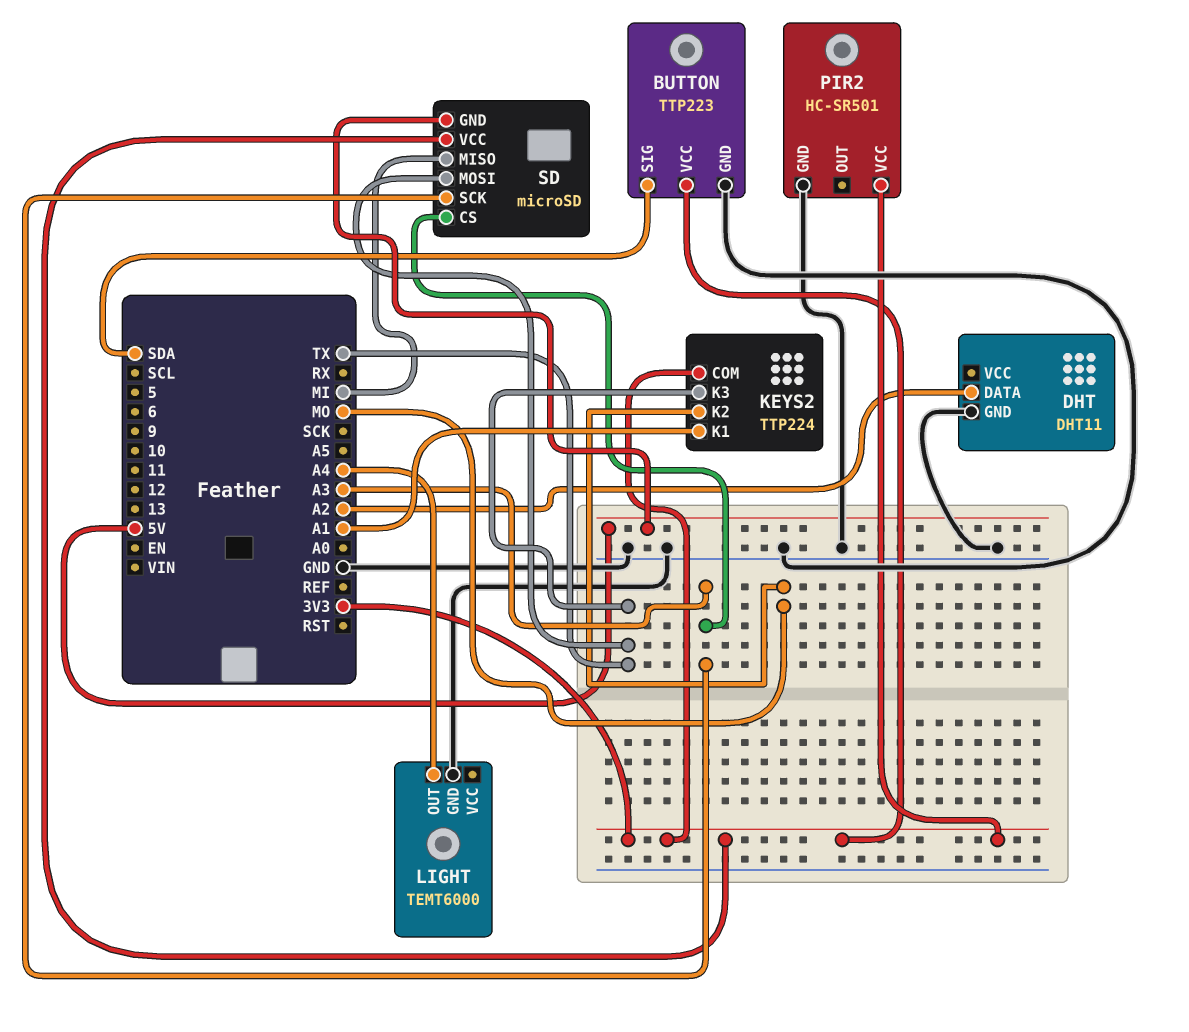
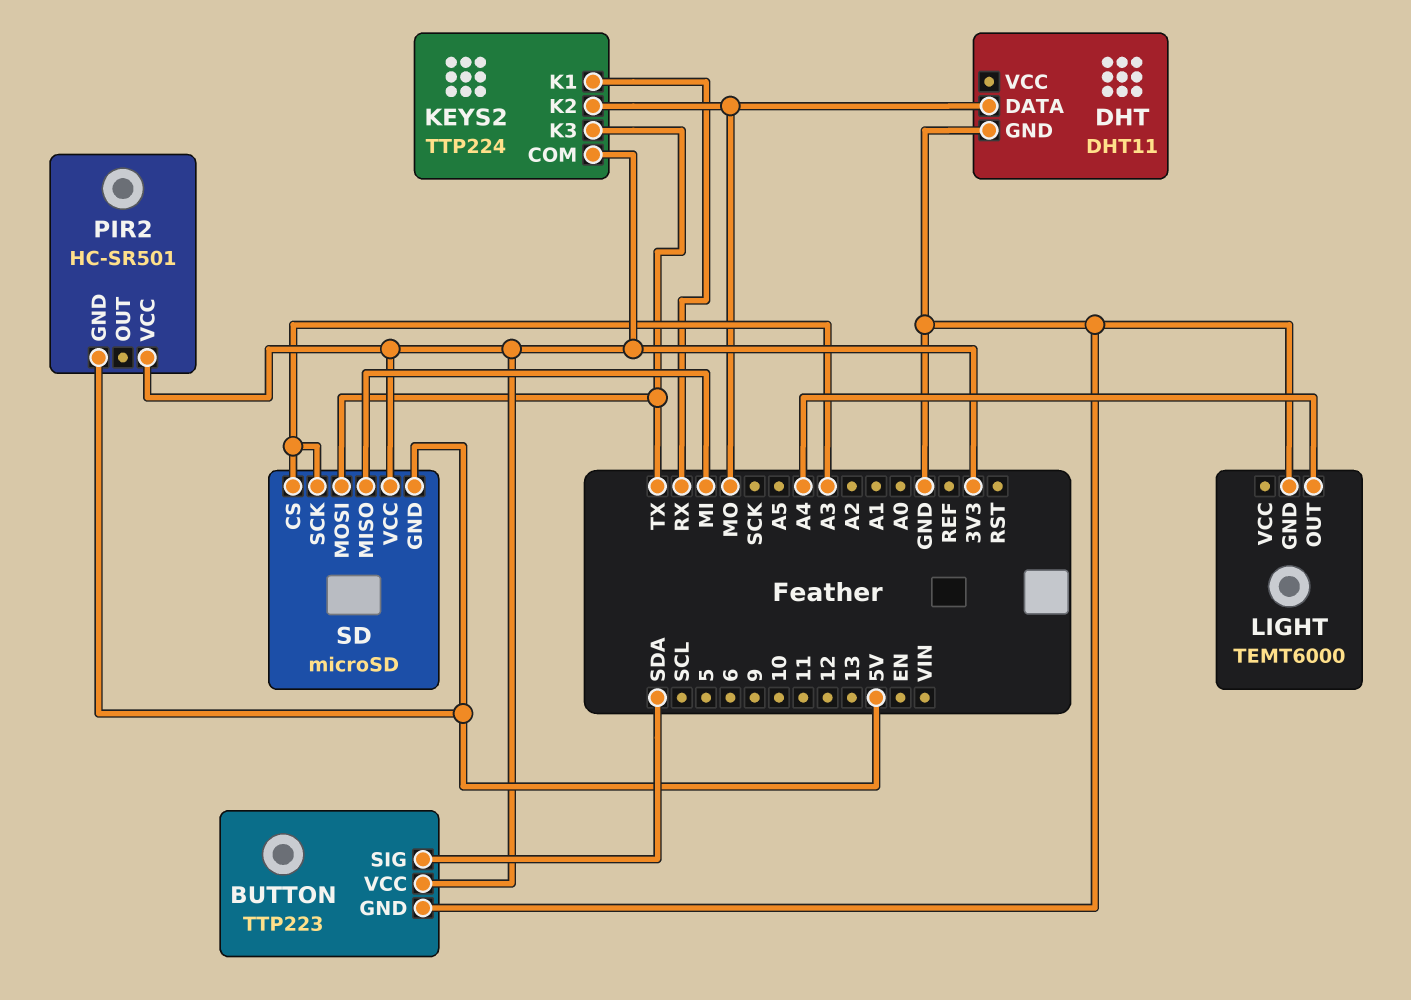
DHT pin DATA: A2 -> MO
KEYS2 pin K1: A1 -> RX
PIR2 pin GND: GND -> 5V

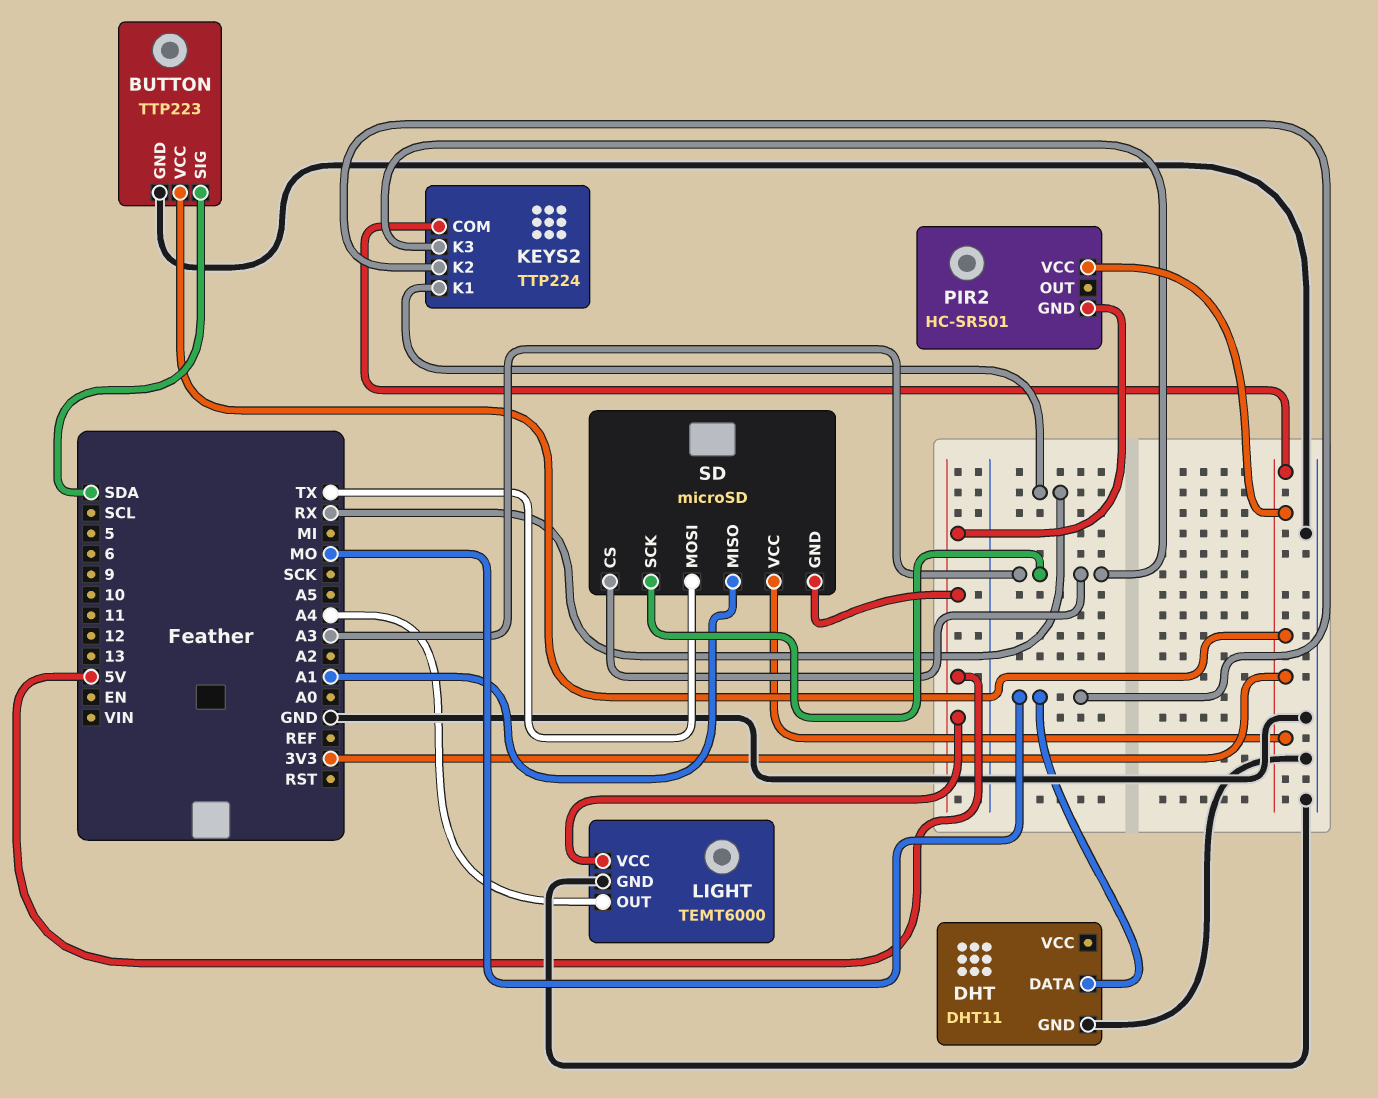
KEYS2 pin K3: TX -> A3
LIGHT pin VCC: none -> 5V
SD pin MISO: MI -> A1

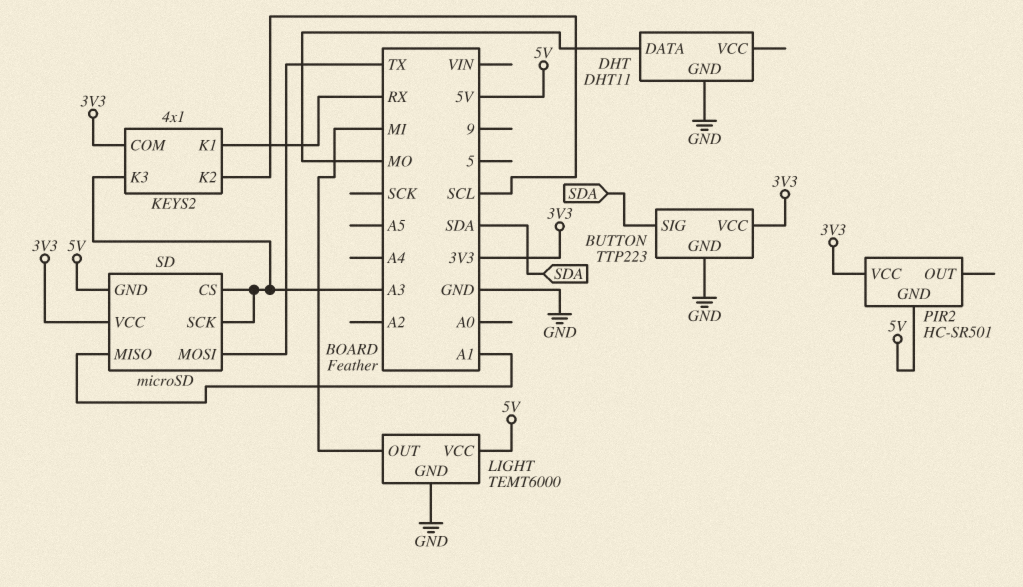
KEYS2: TTP224 -> 4x1
KEYS2 pin K2: MO -> SCL
LIGHT pin OUT: A4 -> MI

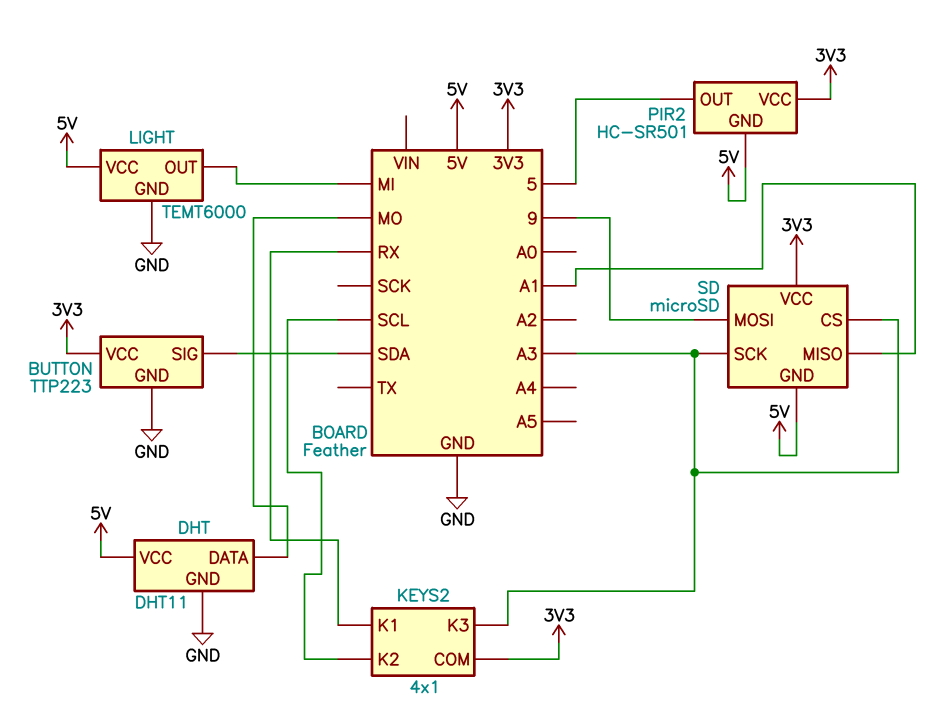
DHT pin VCC: none -> 5V
PIR2 pin OUT: none -> 5
SD pin MOSI: TX -> 9

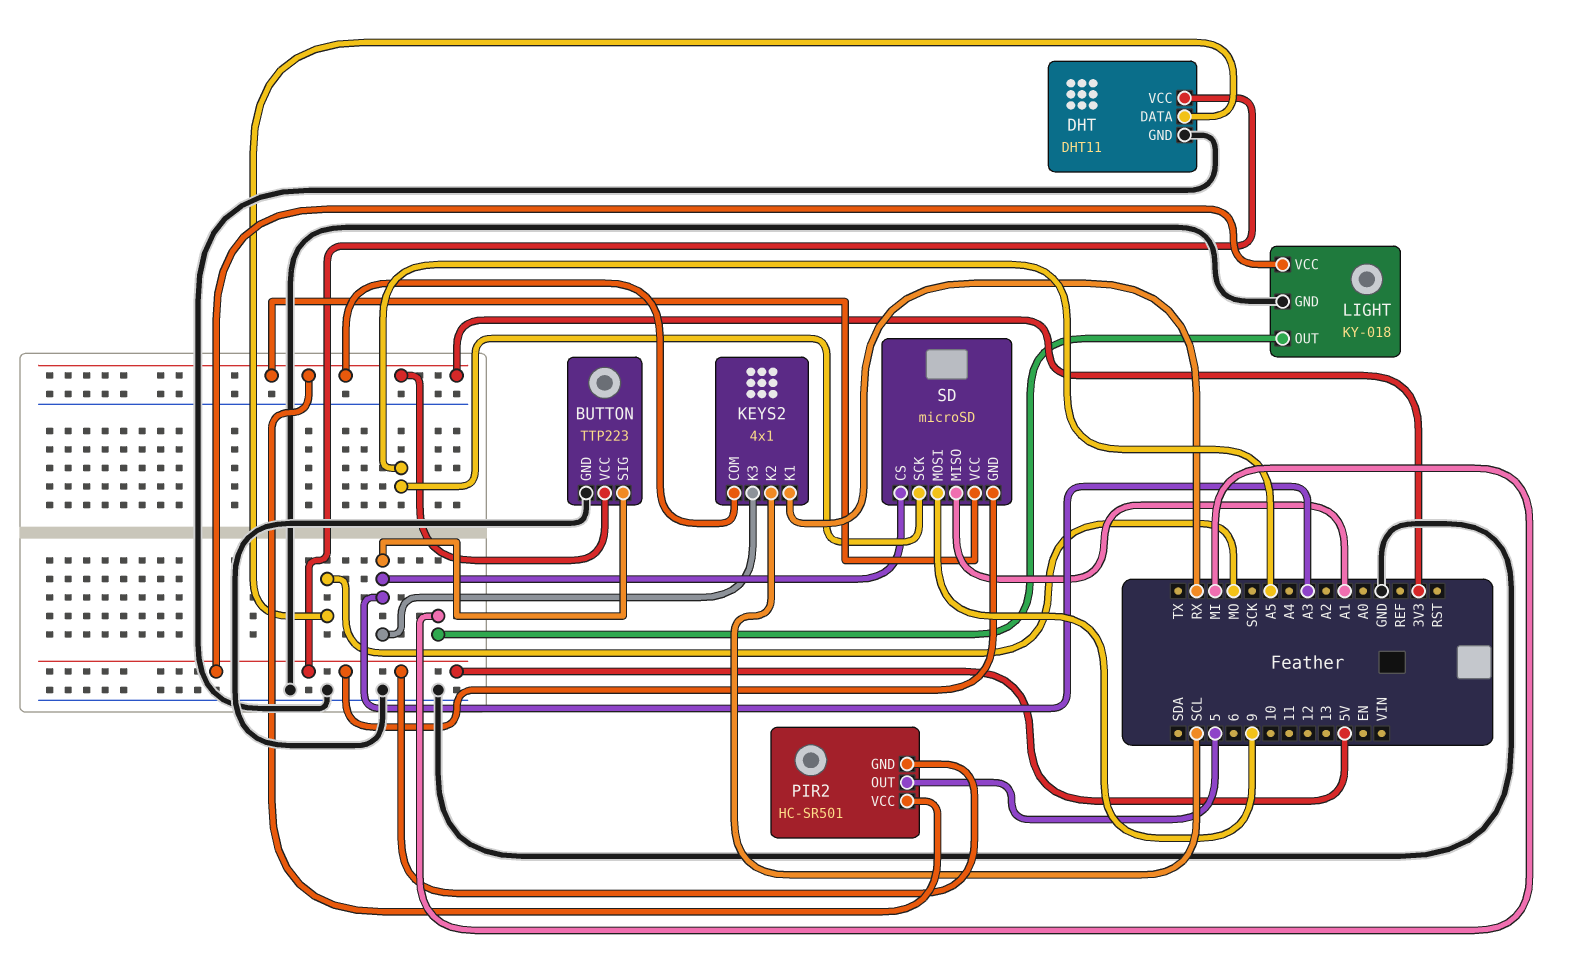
BUTTON pin SIG: SDA -> A3
LIGHT: TEMT6000 -> KY-018
SD pin SCK: A3 -> A5

